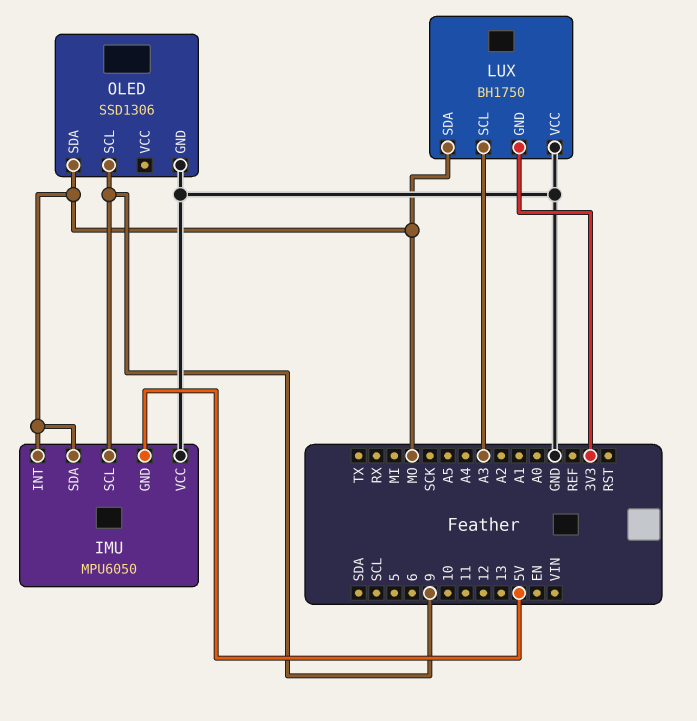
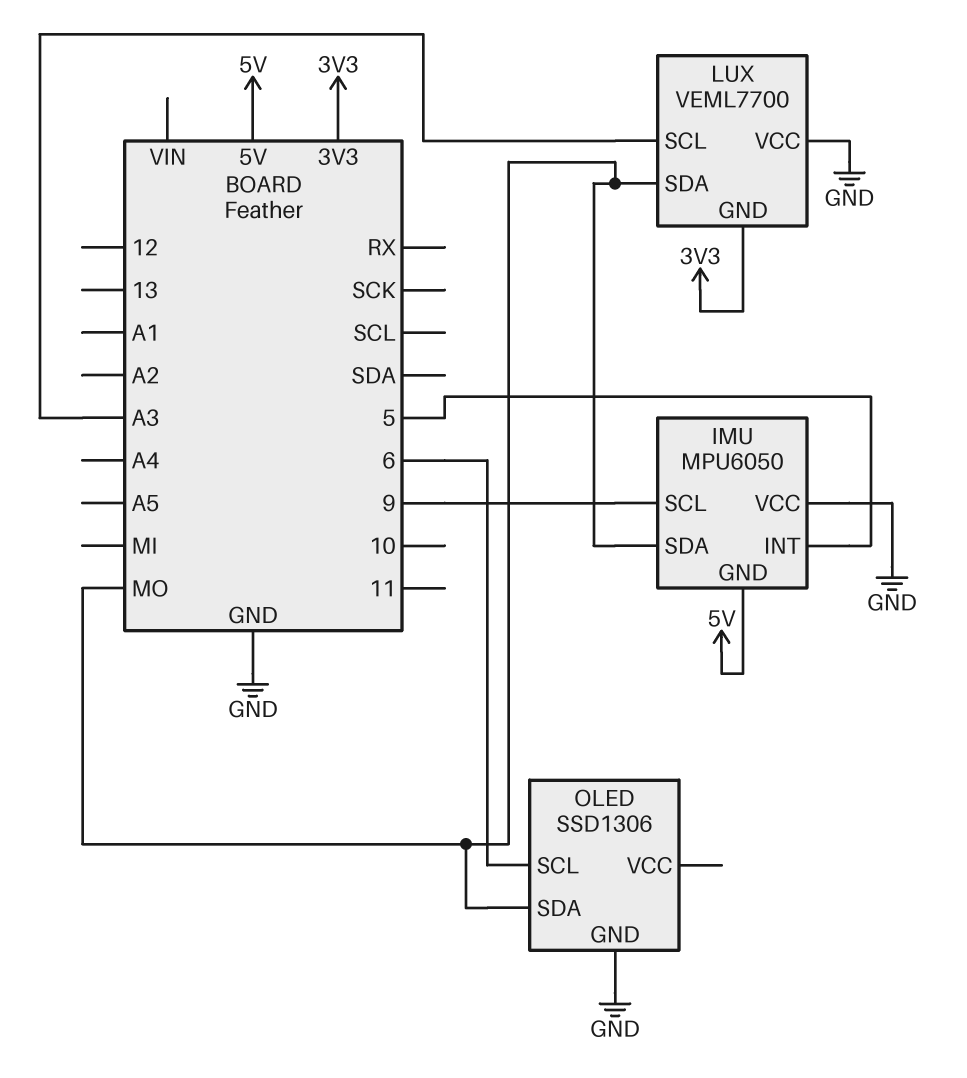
IMU pin INT: MO -> 5
LUX: BH1750 -> VEML7700
OLED pin SCL: 9 -> 6

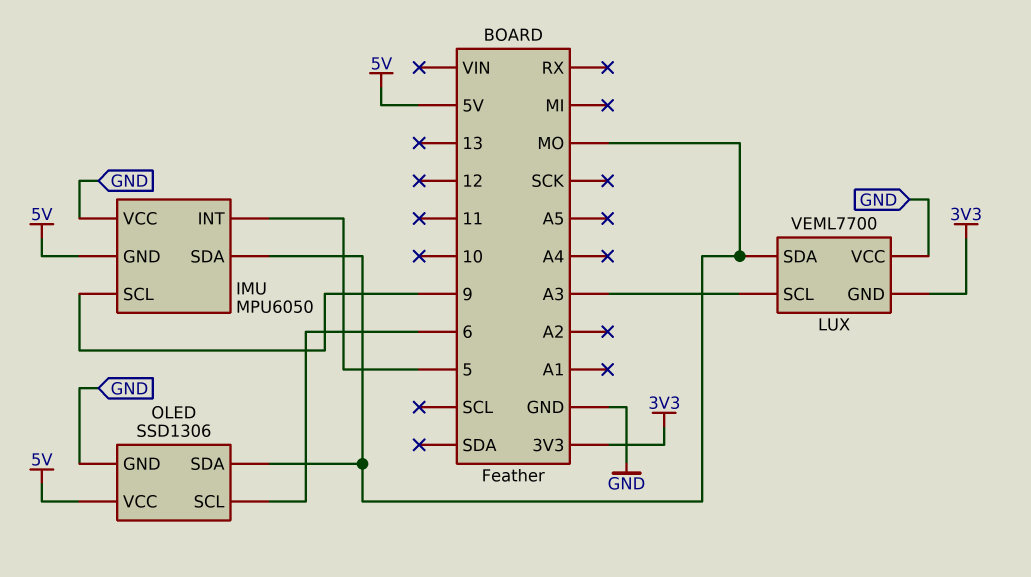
OLED pin VCC: none -> 5V

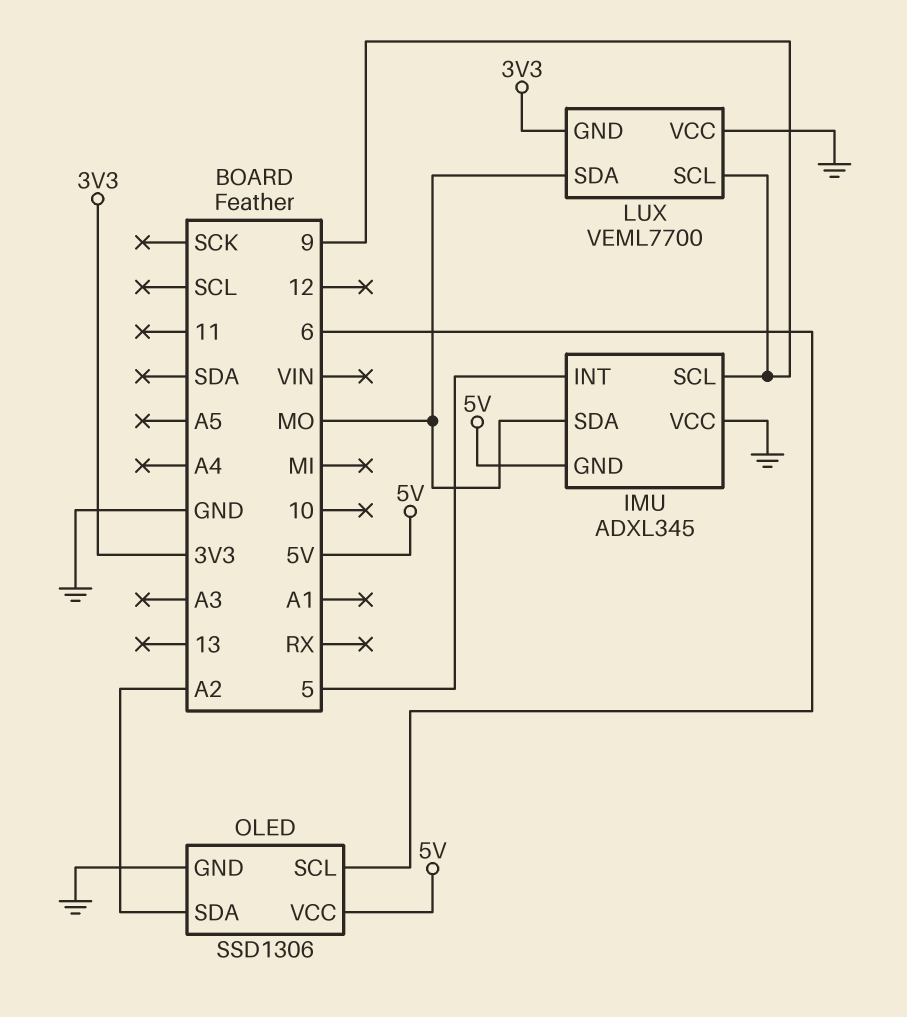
IMU: MPU6050 -> ADXL345
LUX pin SCL: A3 -> 9
OLED pin SDA: MO -> A2

